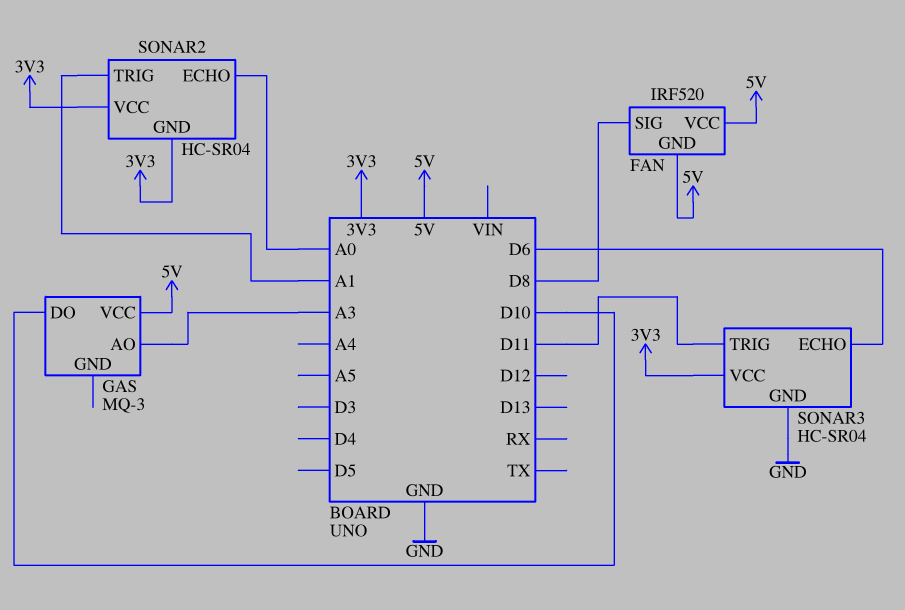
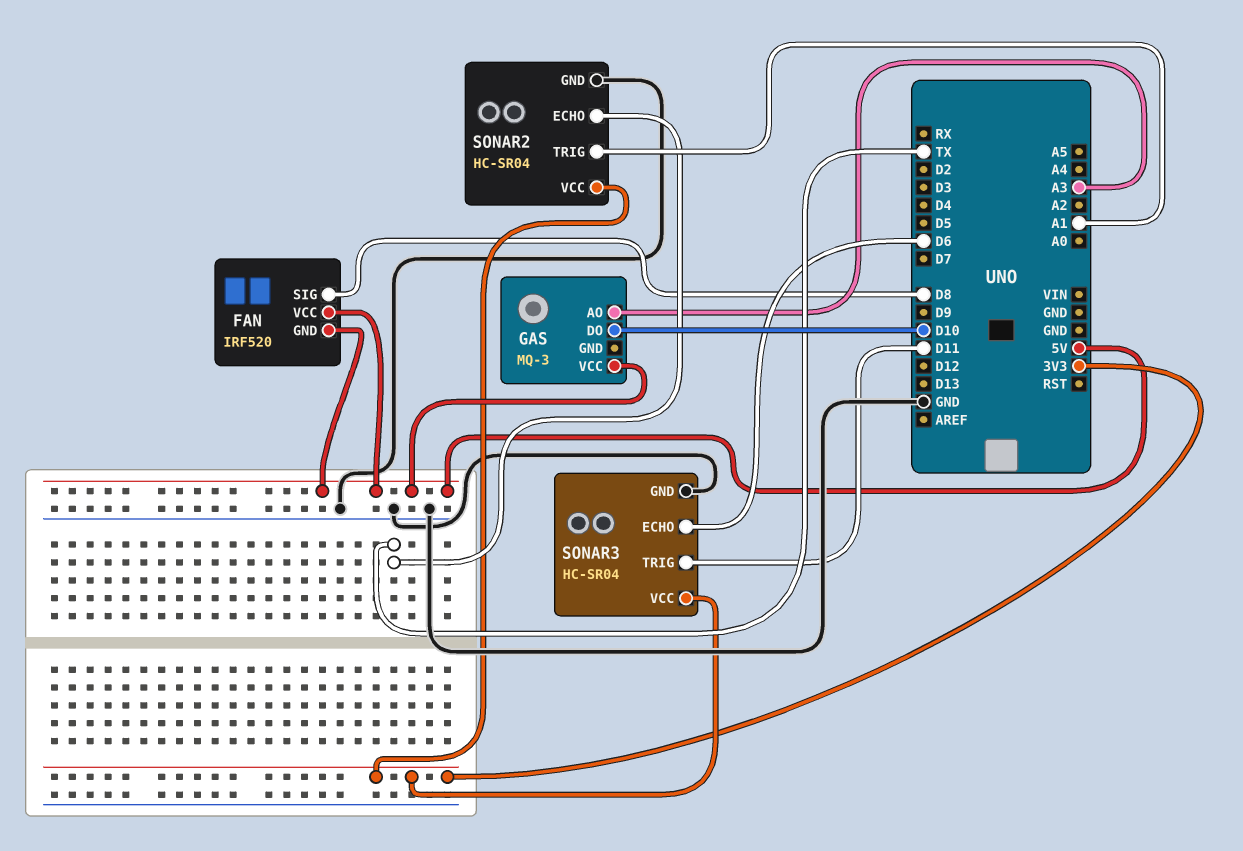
SONAR2 pin ECHO: A0 -> TX
SONAR2 pin GND: 3V3 -> GND

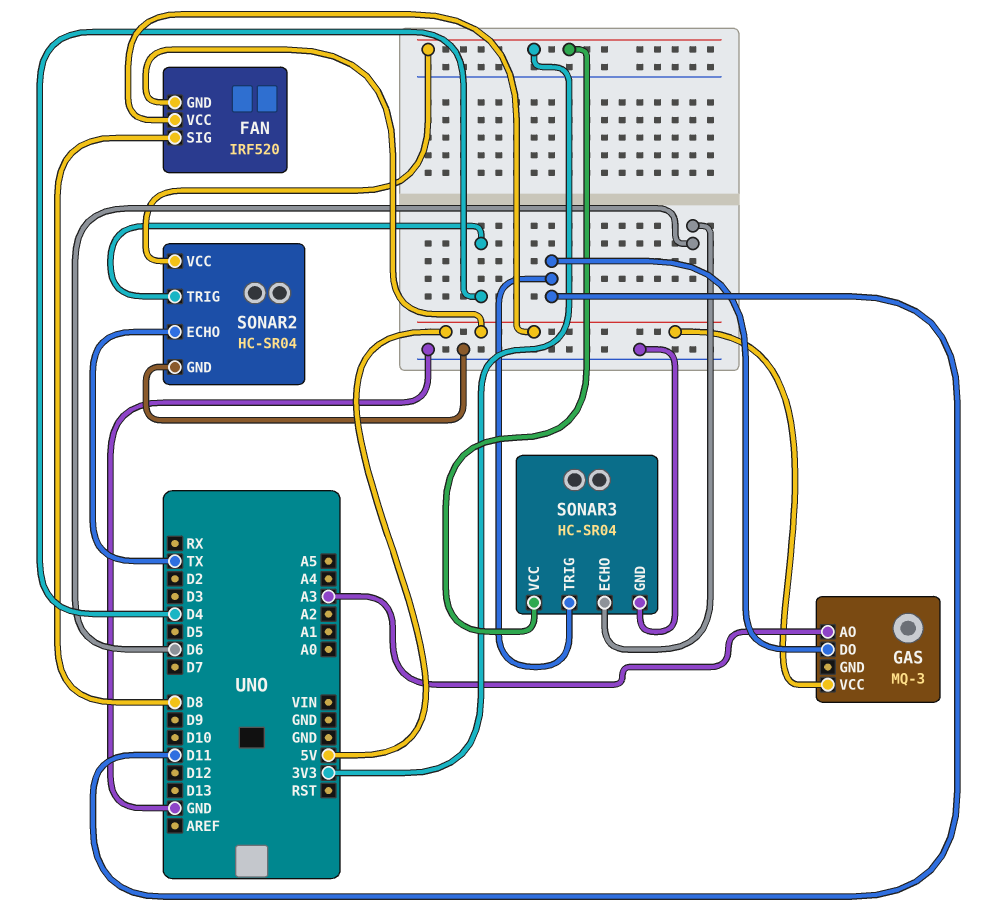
GAS pin DO: D10 -> D11
SONAR2 pin TRIG: A1 -> D4

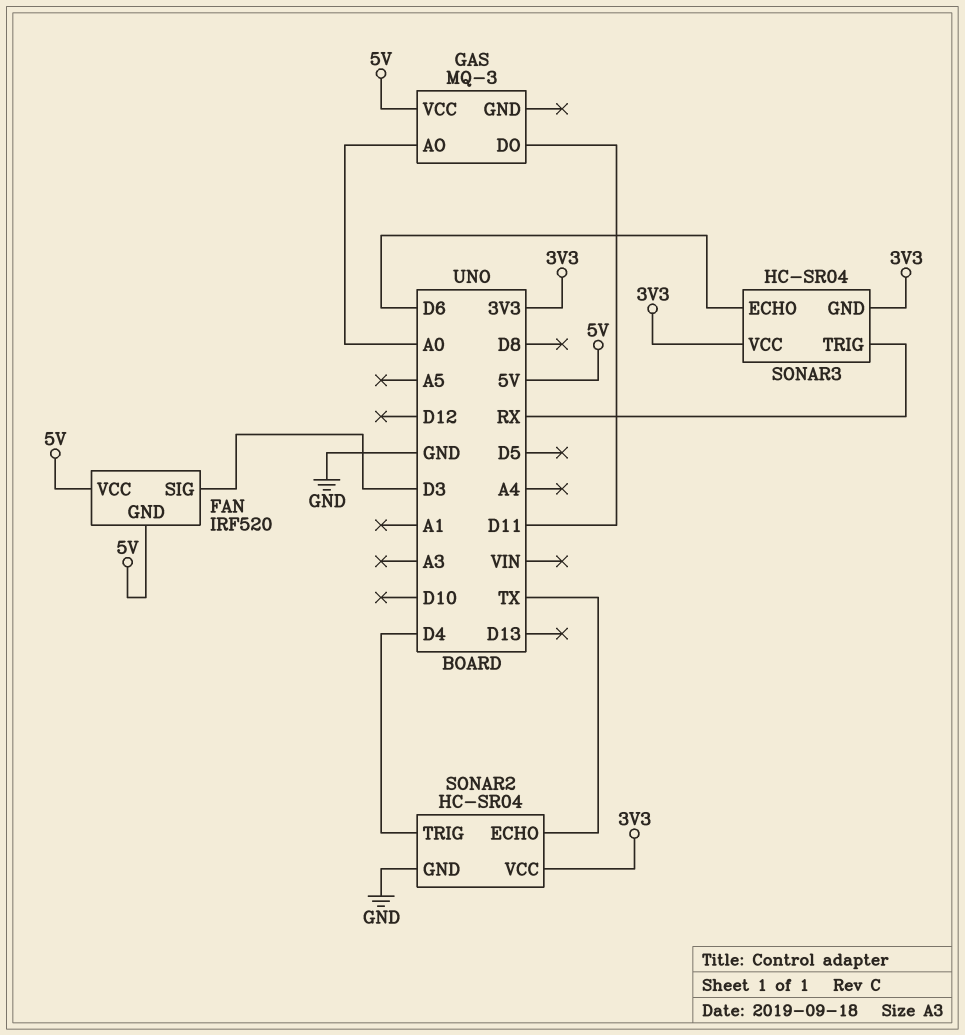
FAN pin SIG: D8 -> D3
GAS pin AO: A3 -> A0
SONAR3 pin GND: GND -> 3V3
SONAR3 pin TRIG: D11 -> RX

